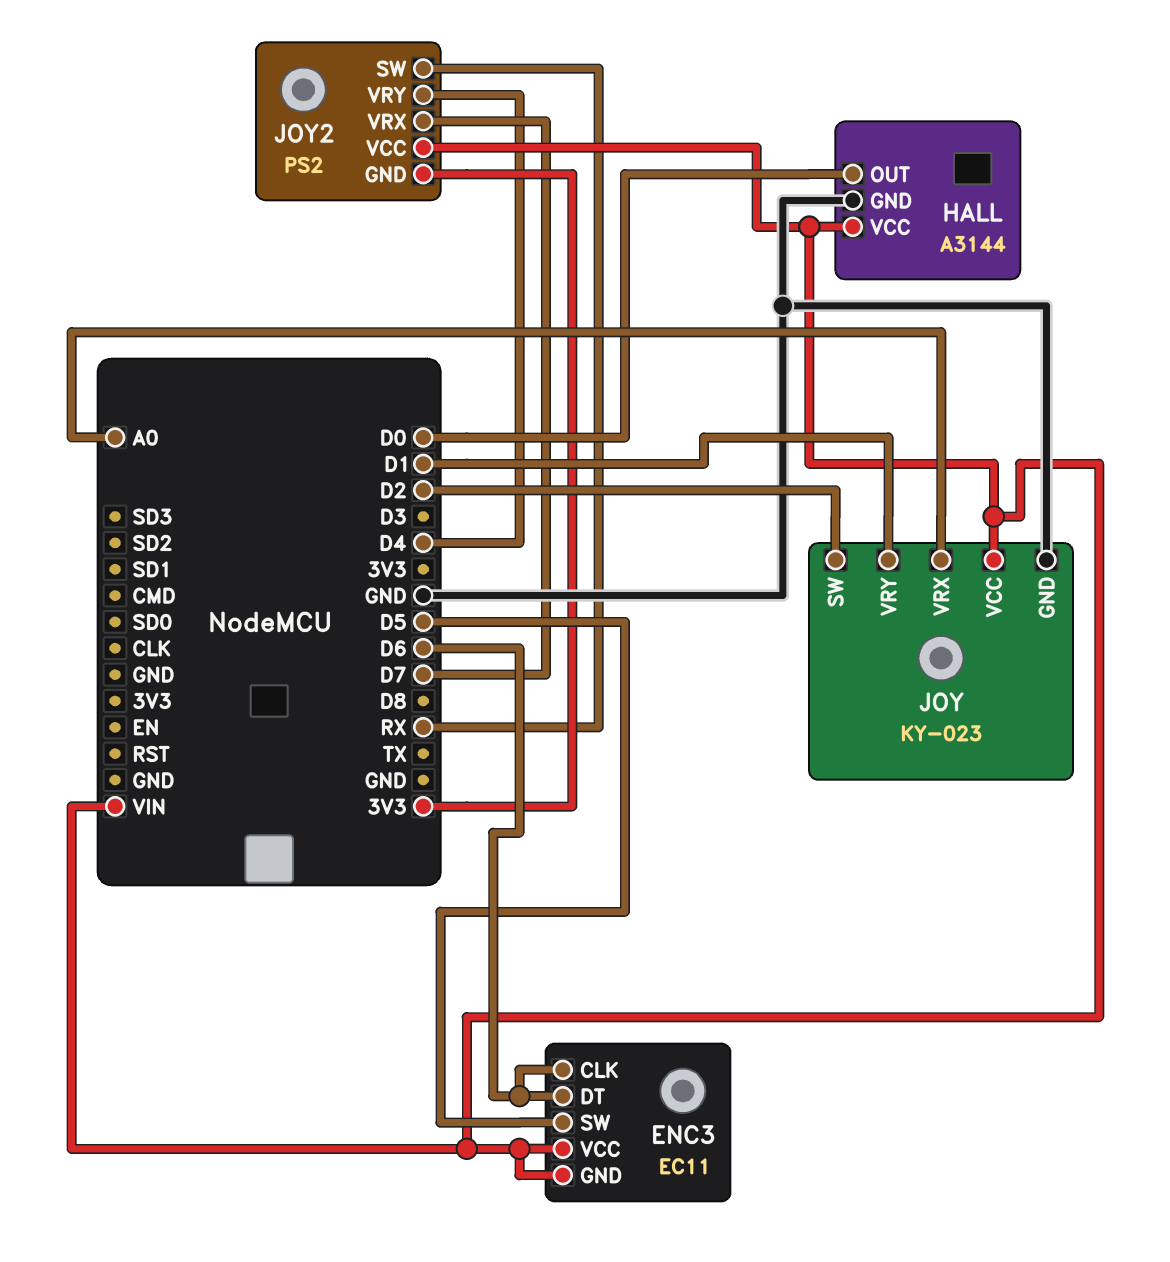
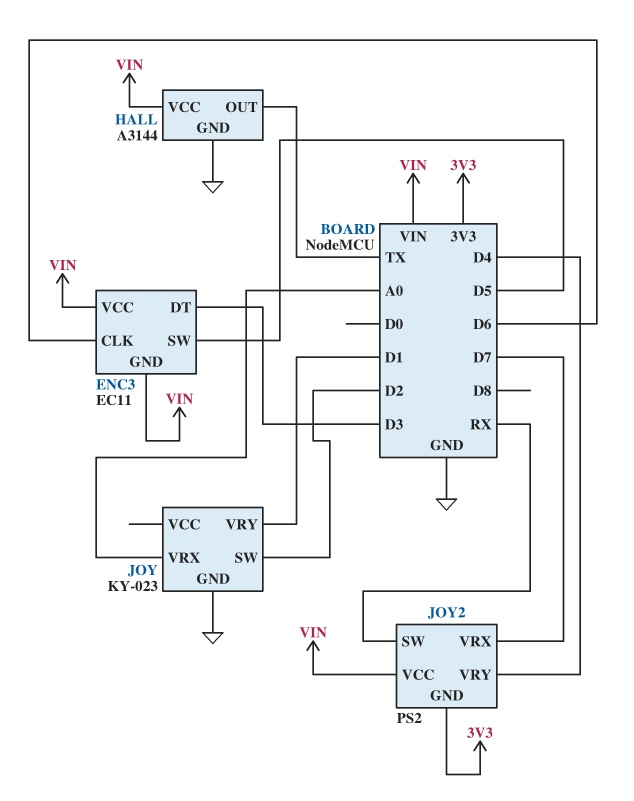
ENC3 pin DT: D6 -> D3
HALL pin OUT: D0 -> TX
JOY pin VCC: VIN -> none

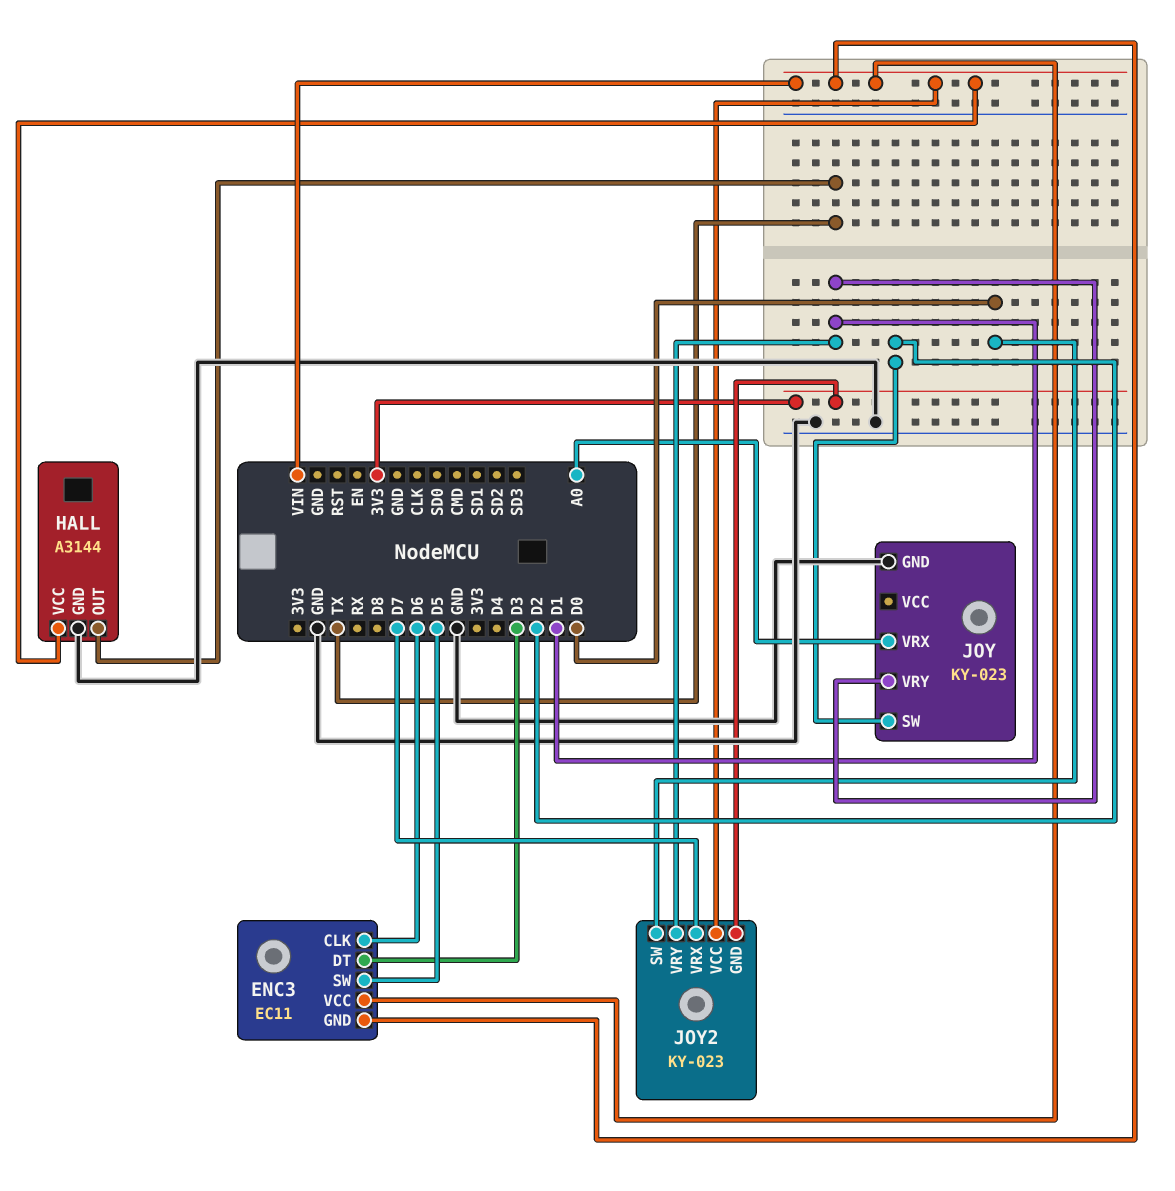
JOY2: PS2 -> KY-023
JOY2 pin SW: RX -> D0
JOY2 pin VRY: D4 -> D1

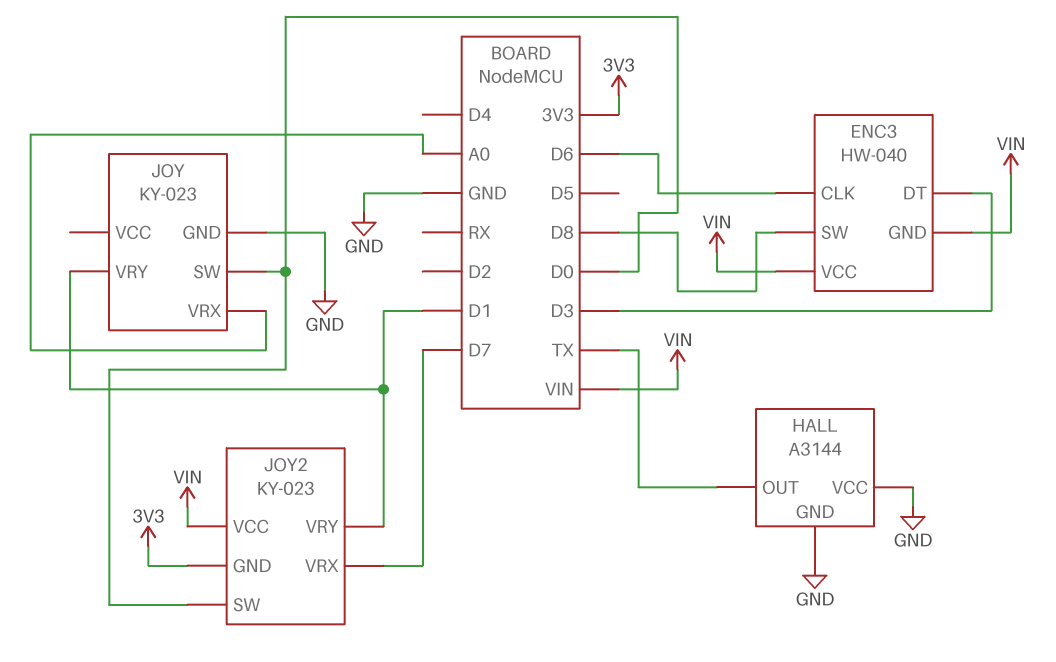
ENC3: EC11 -> HW-040
ENC3 pin SW: D5 -> D8
HALL pin VCC: VIN -> GND
JOY pin SW: D2 -> D0

